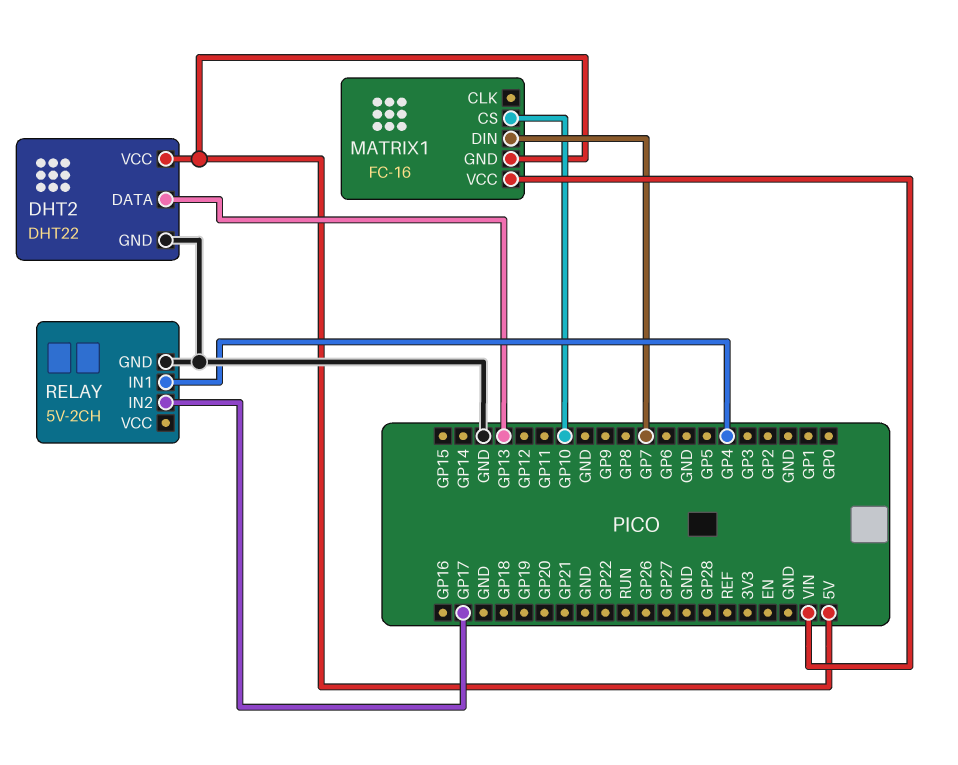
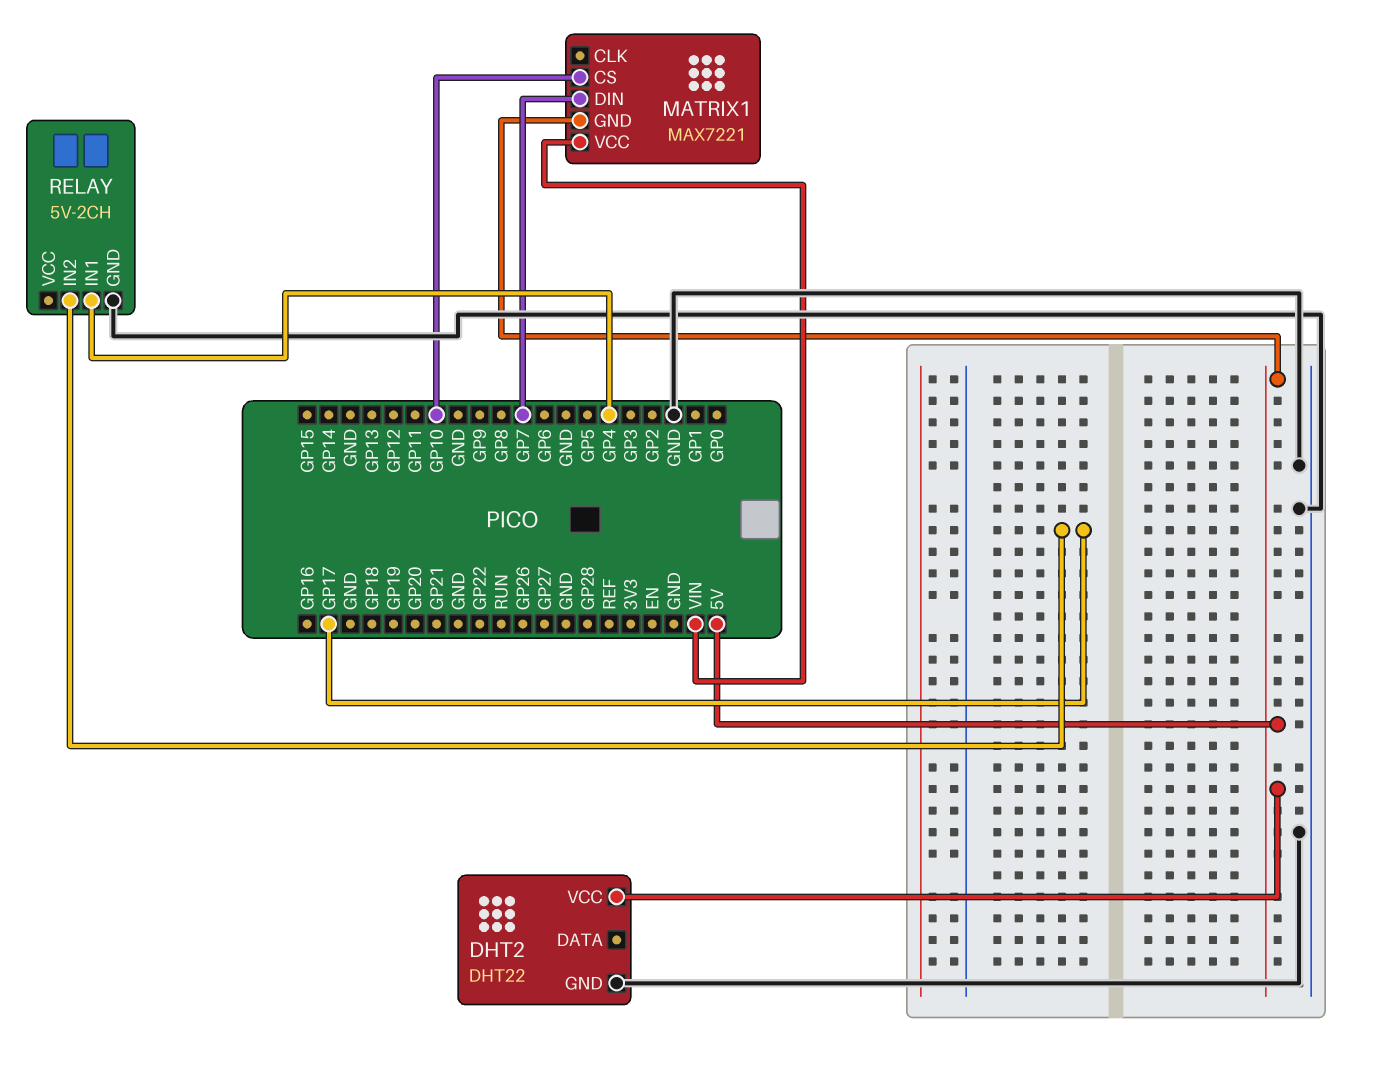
DHT2 pin DATA: GP13 -> none
MATRIX1: FC-16 -> MAX7221

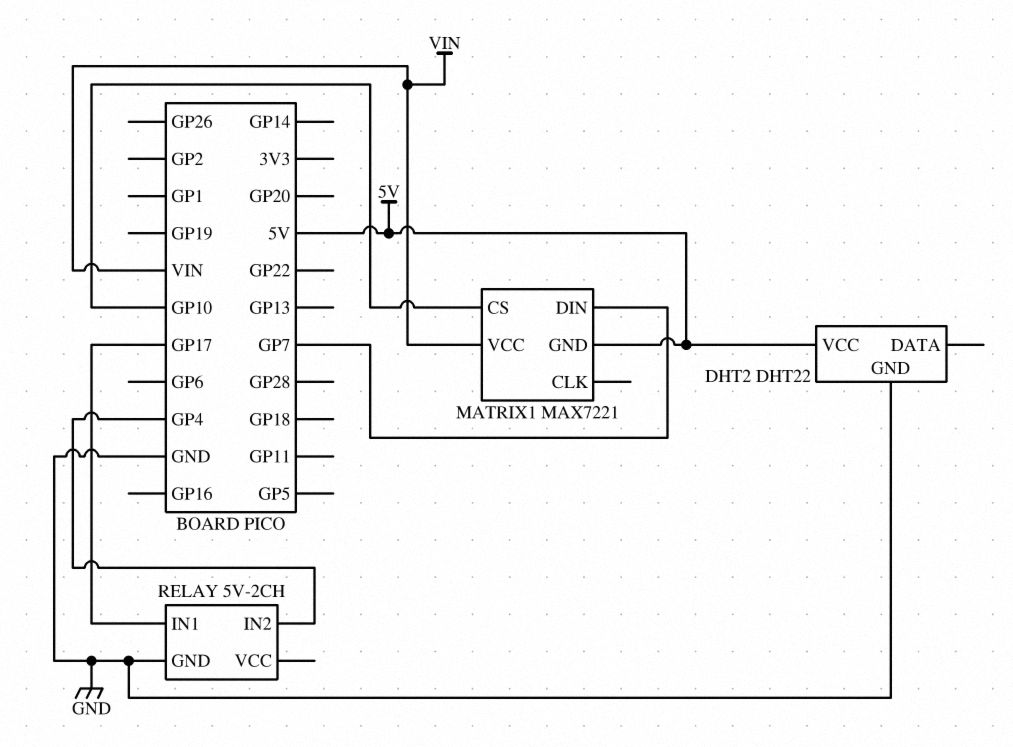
RELAY pin IN1: GP4 -> GP17
RELAY pin IN2: GP17 -> GP4

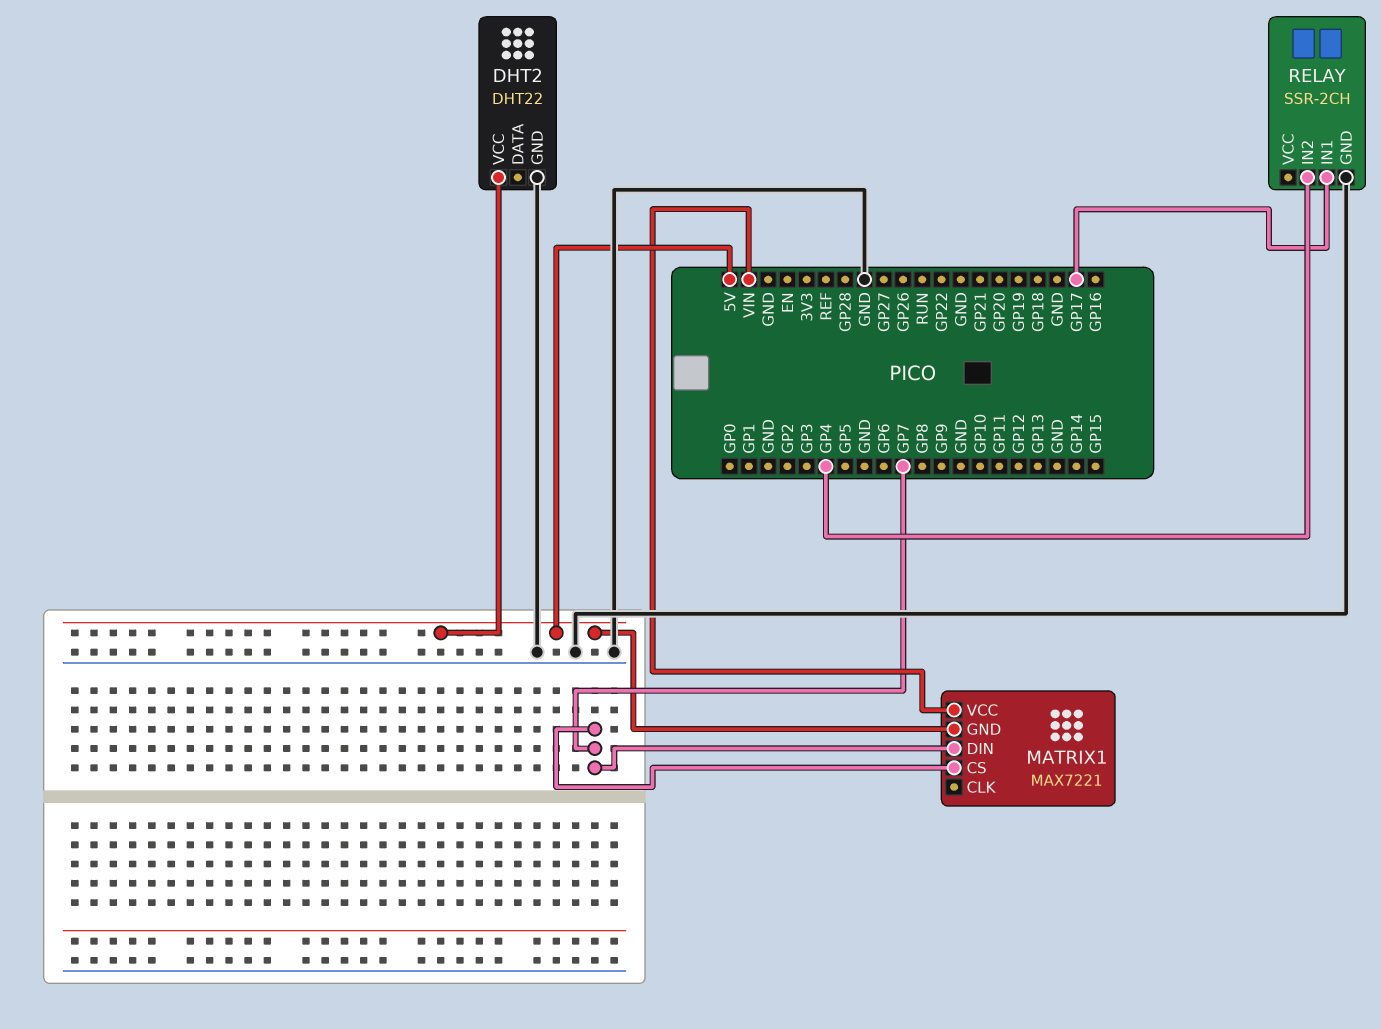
MATRIX1 pin CS: GP10 -> GP7
RELAY: 5V-2CH -> SSR-2CH

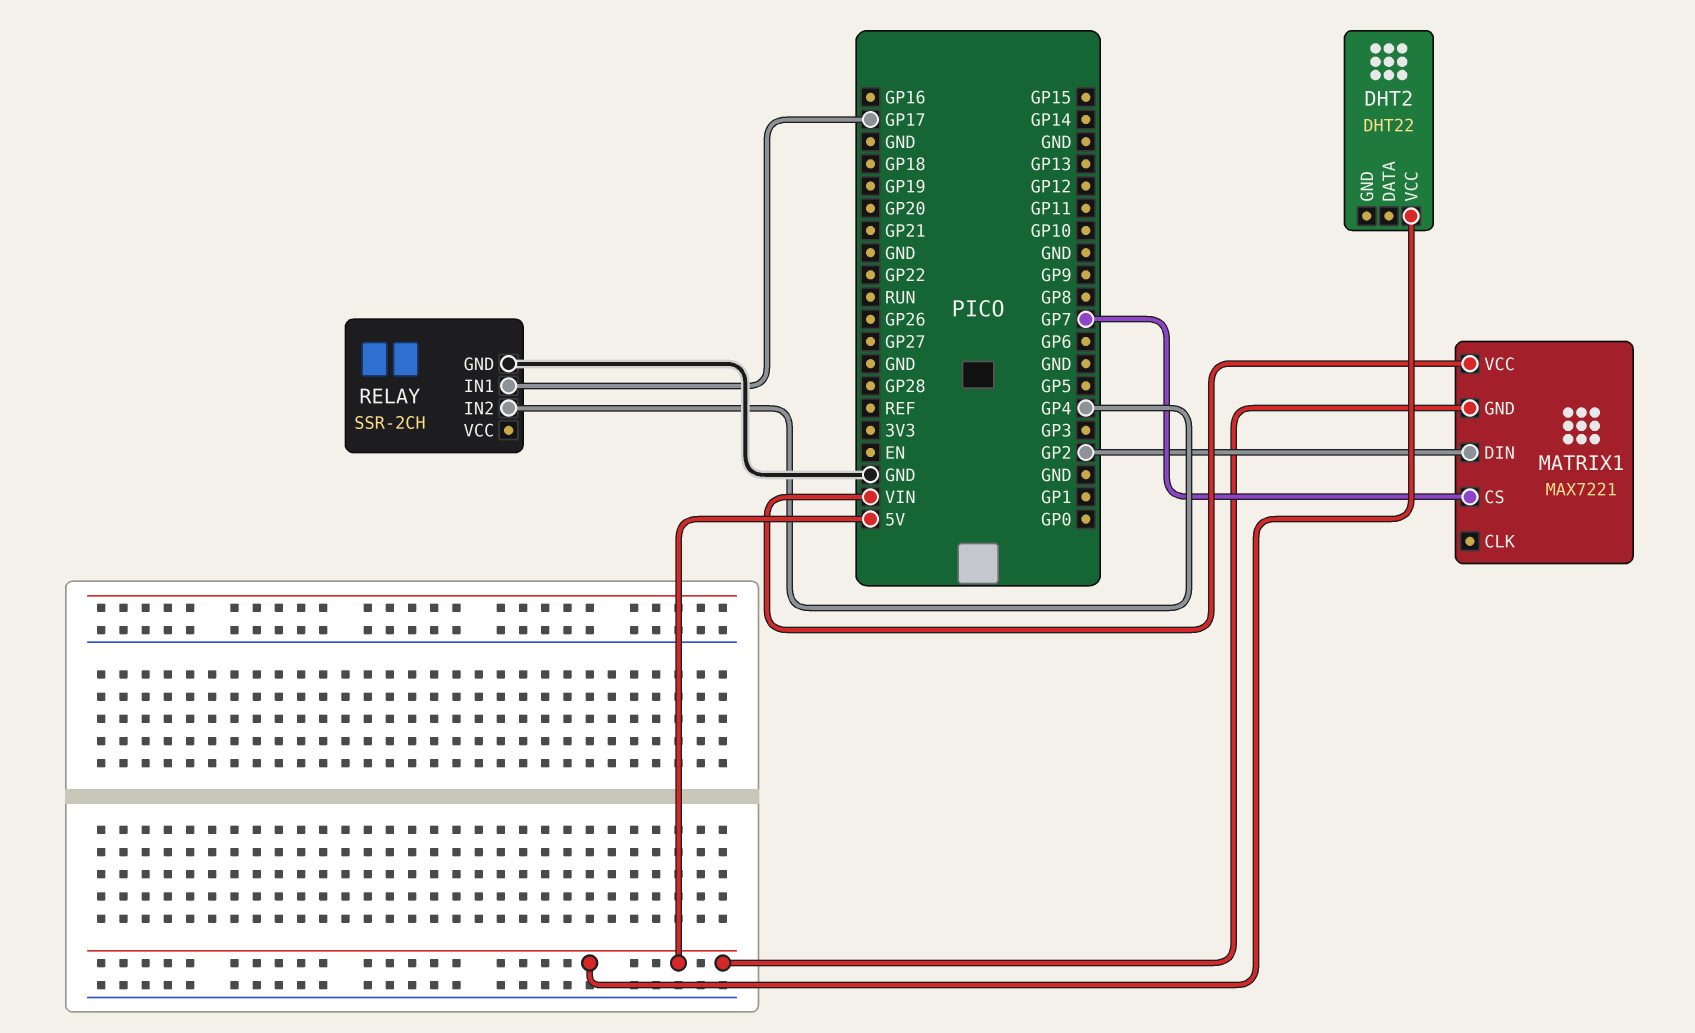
DHT2 pin GND: GND -> none
MATRIX1 pin DIN: GP7 -> GP2

